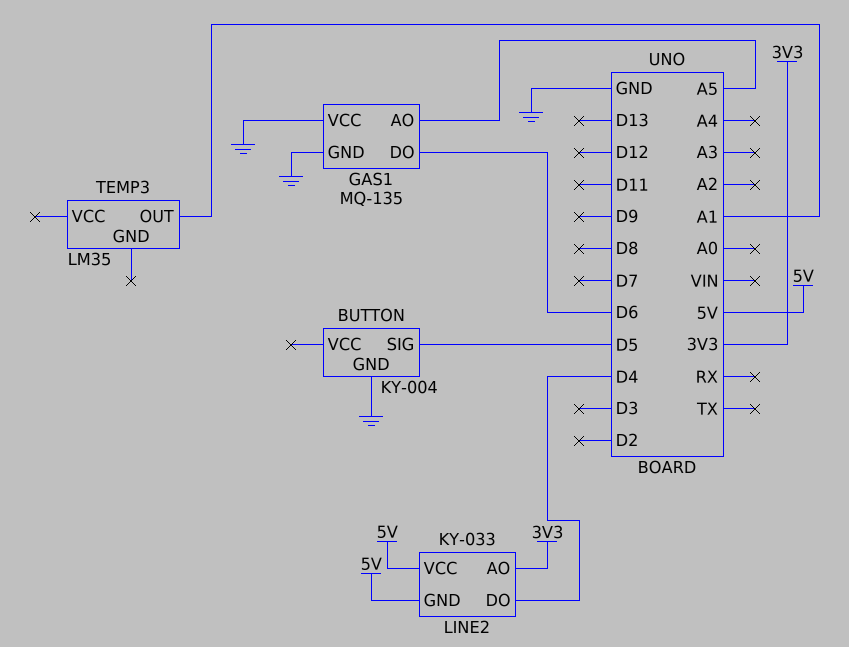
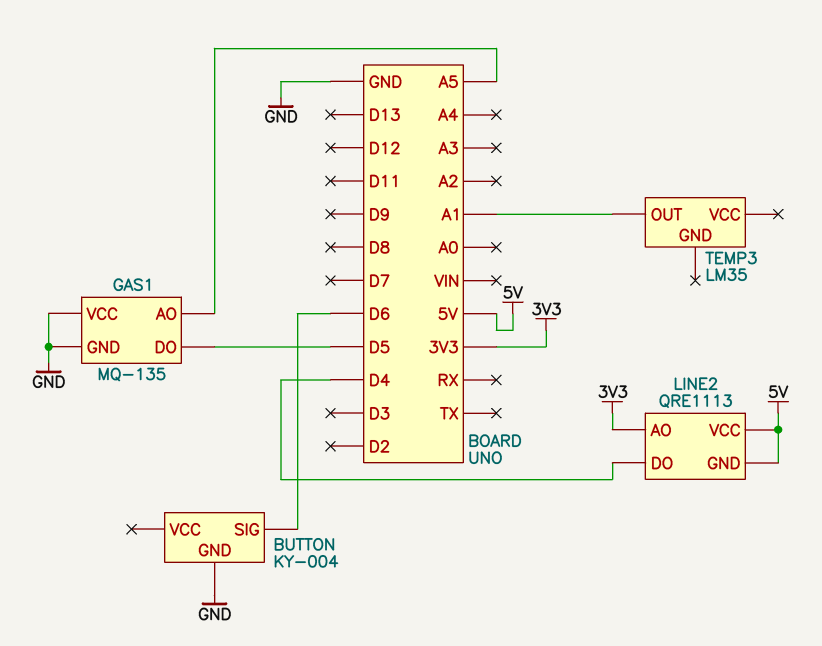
BUTTON pin SIG: D5 -> D6
GAS1 pin DO: D6 -> D5
LINE2: KY-033 -> QRE1113

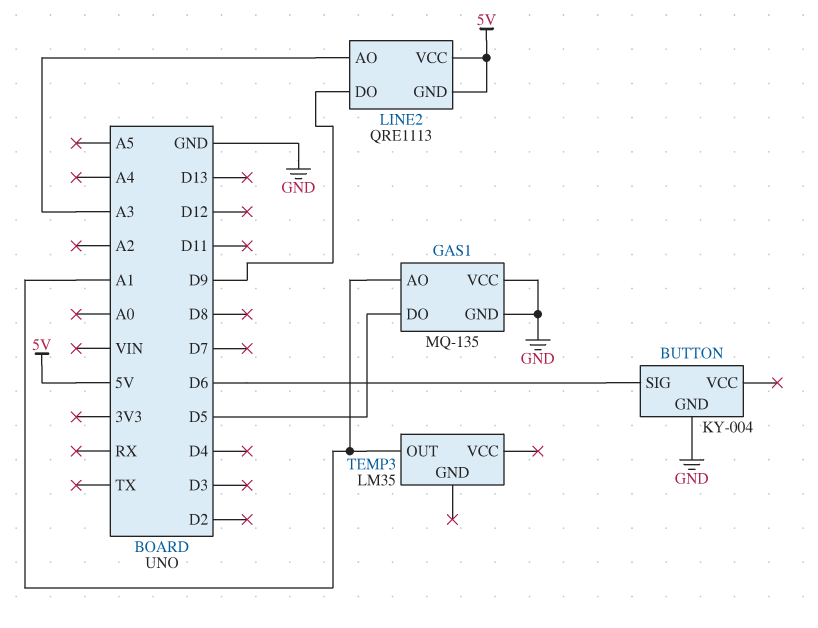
GAS1 pin AO: A5 -> A1
LINE2 pin AO: 3V3 -> A3
LINE2 pin DO: D4 -> D9

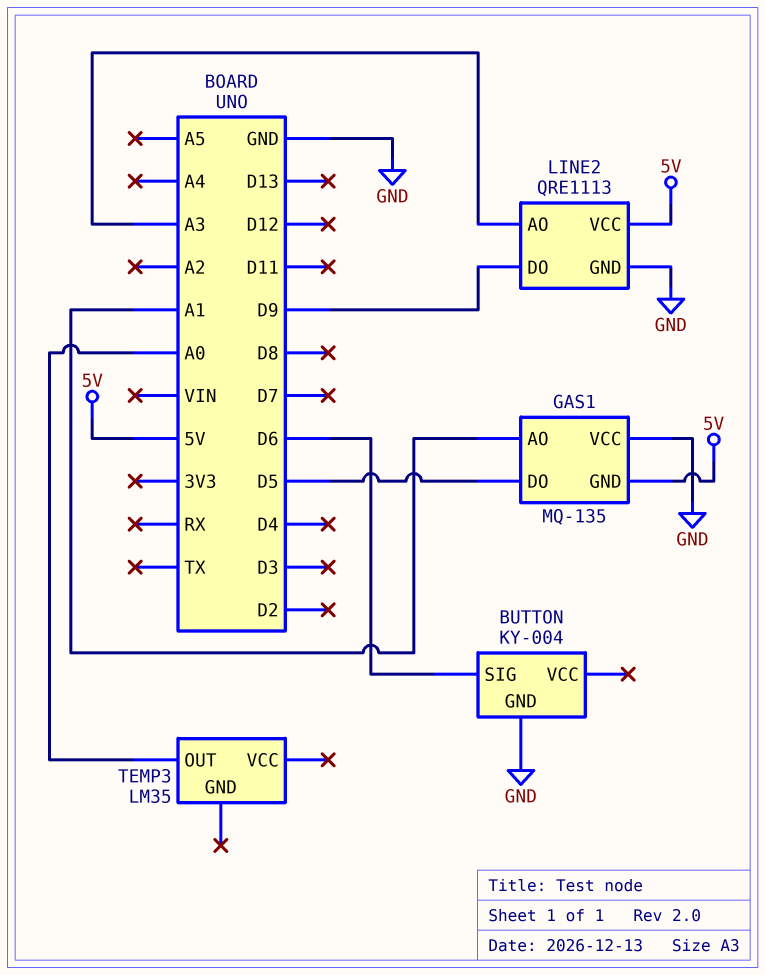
GAS1 pin GND: GND -> 5V
LINE2 pin GND: 5V -> GND
TEMP3 pin OUT: A1 -> A0

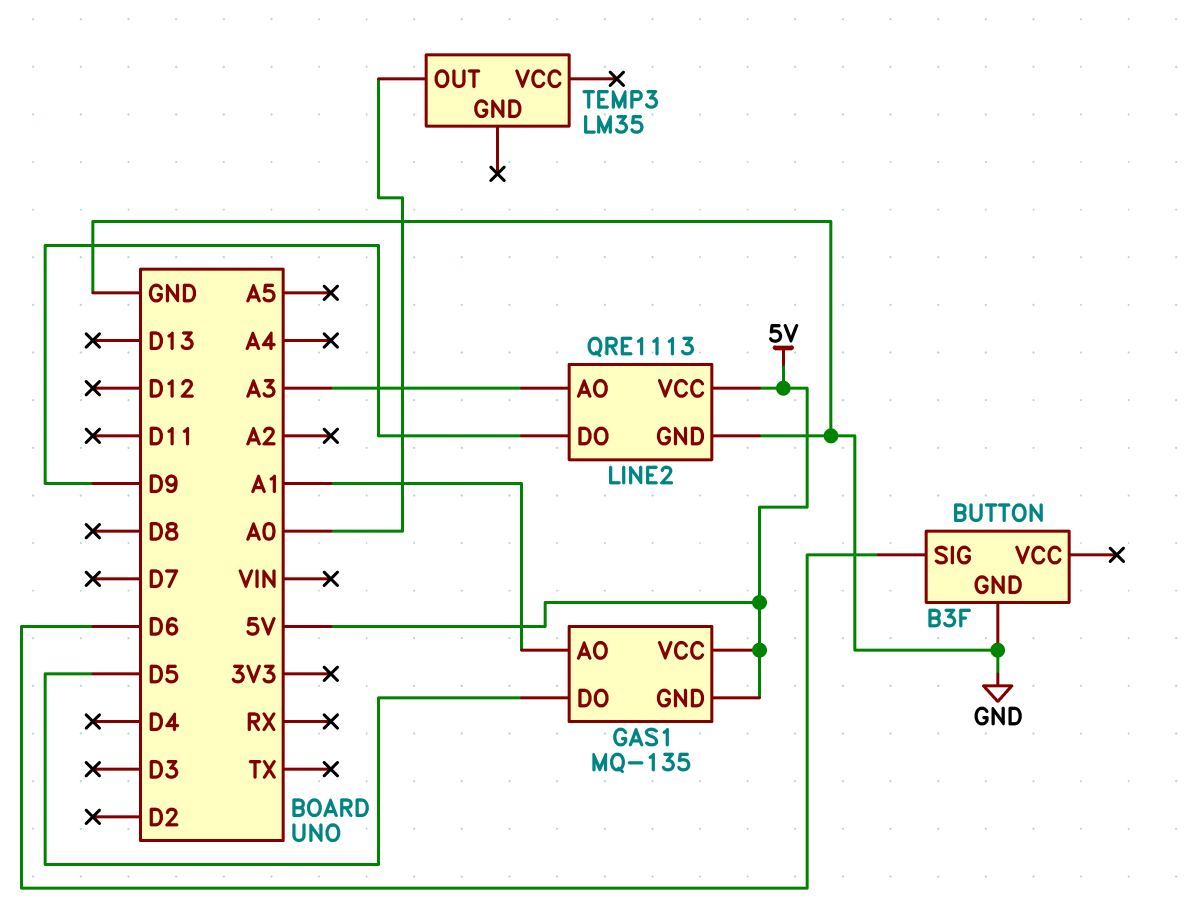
BUTTON: KY-004 -> B3F
GAS1 pin VCC: GND -> 5V

